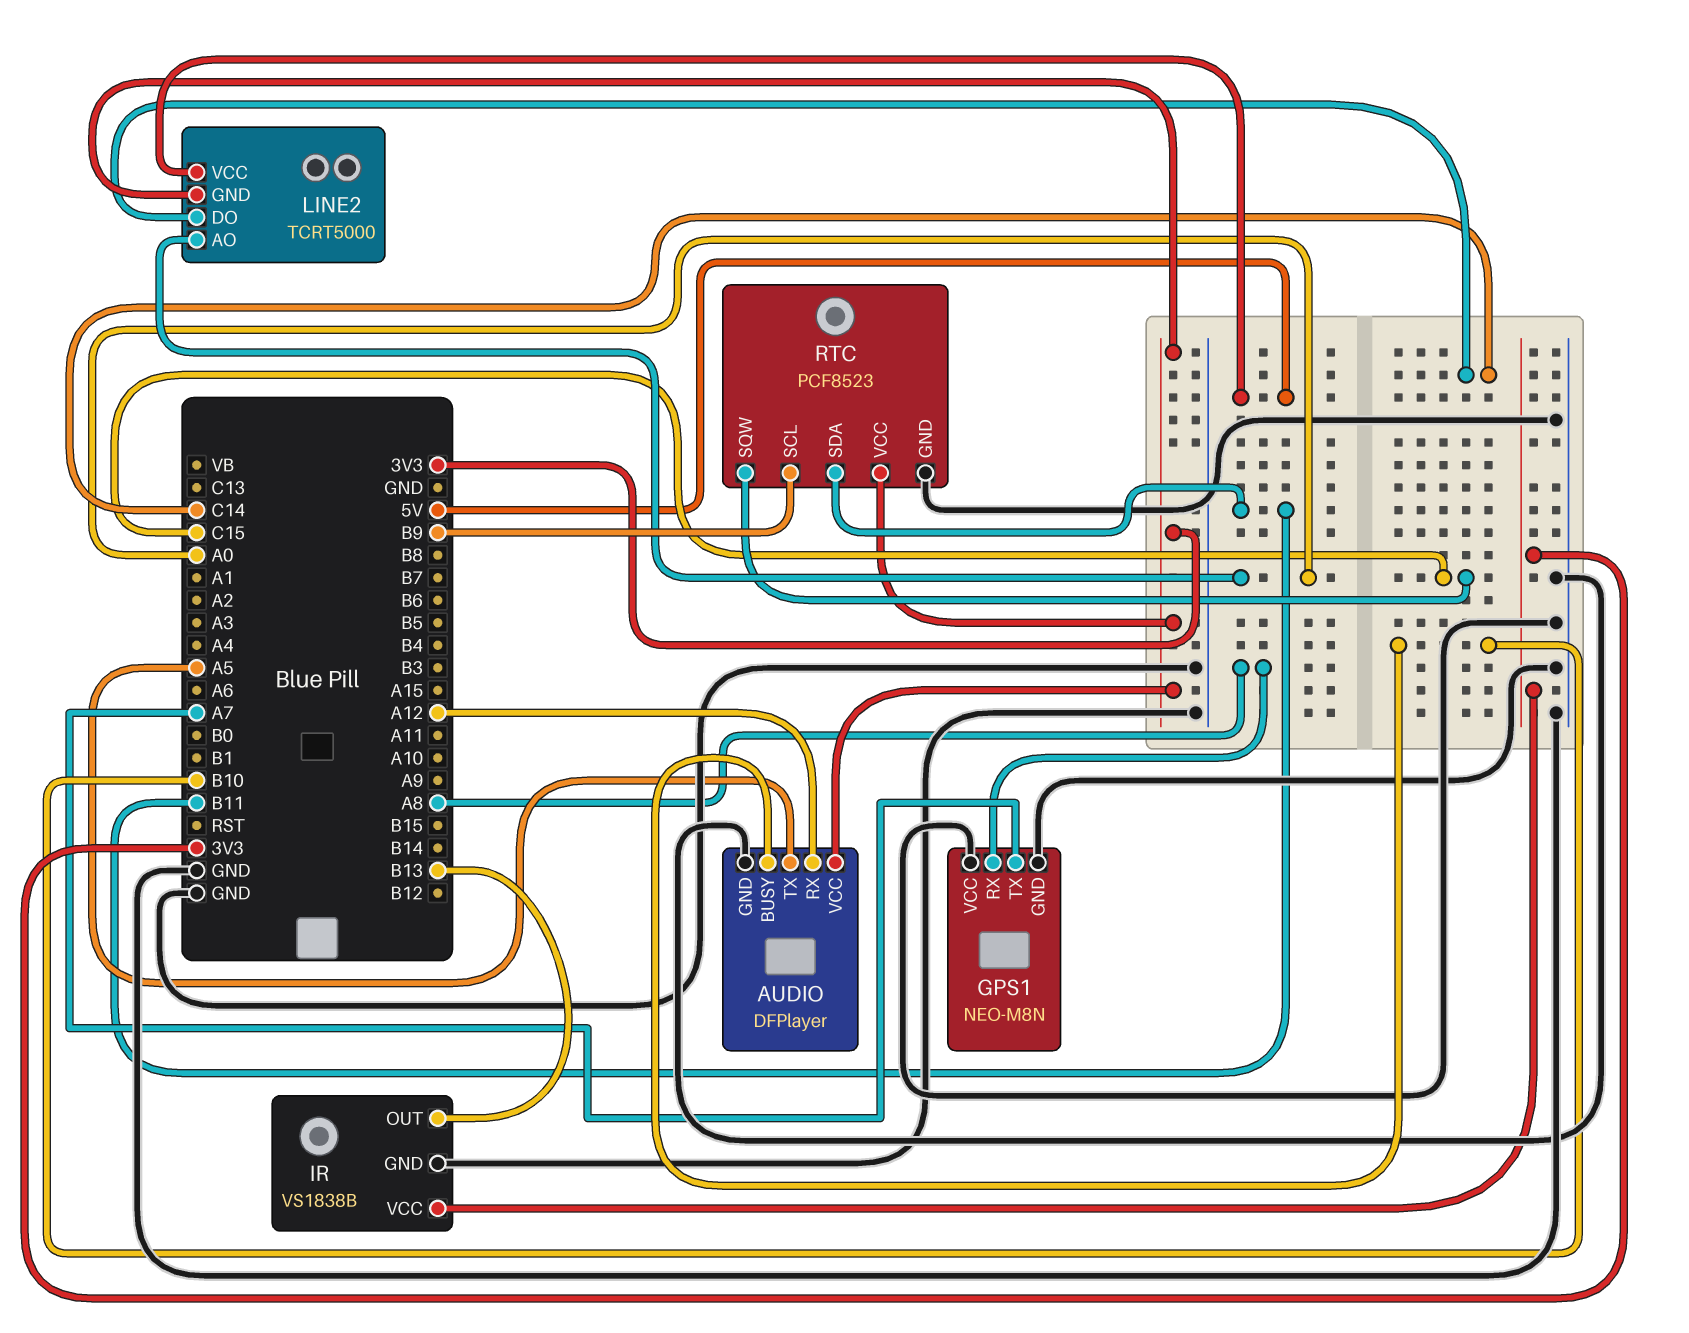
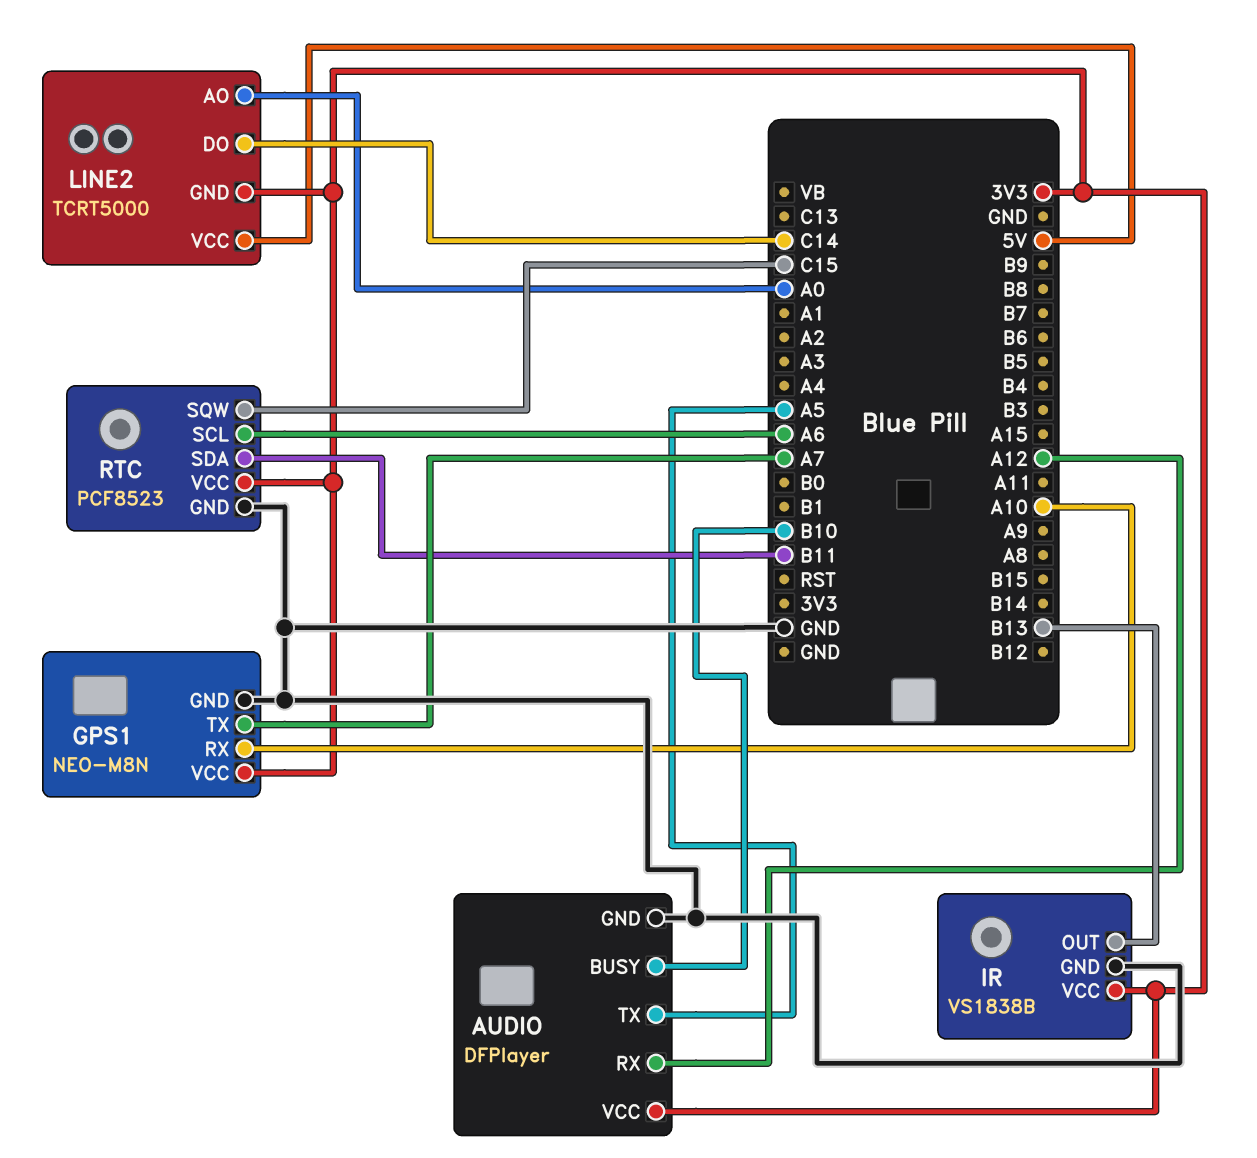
GPS1 pin RX: A8 -> A10
GPS1 pin VCC: GND -> 3V3
RTC pin SCL: B9 -> A6

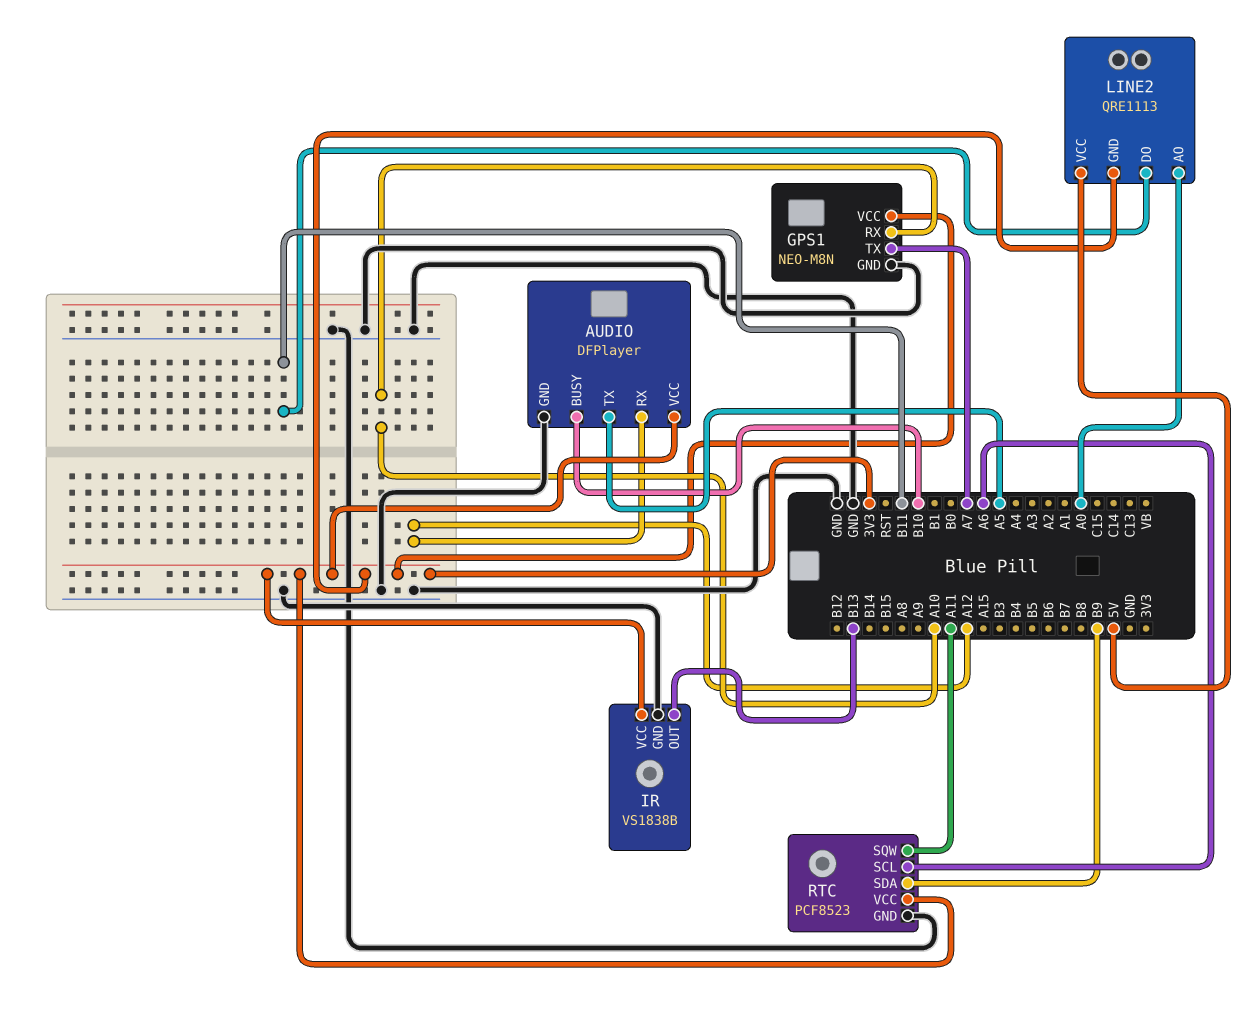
LINE2: TCRT5000 -> QRE1113
LINE2 pin DO: C14 -> B11
RTC pin SDA: B11 -> B9
RTC pin SQW: C15 -> A11

